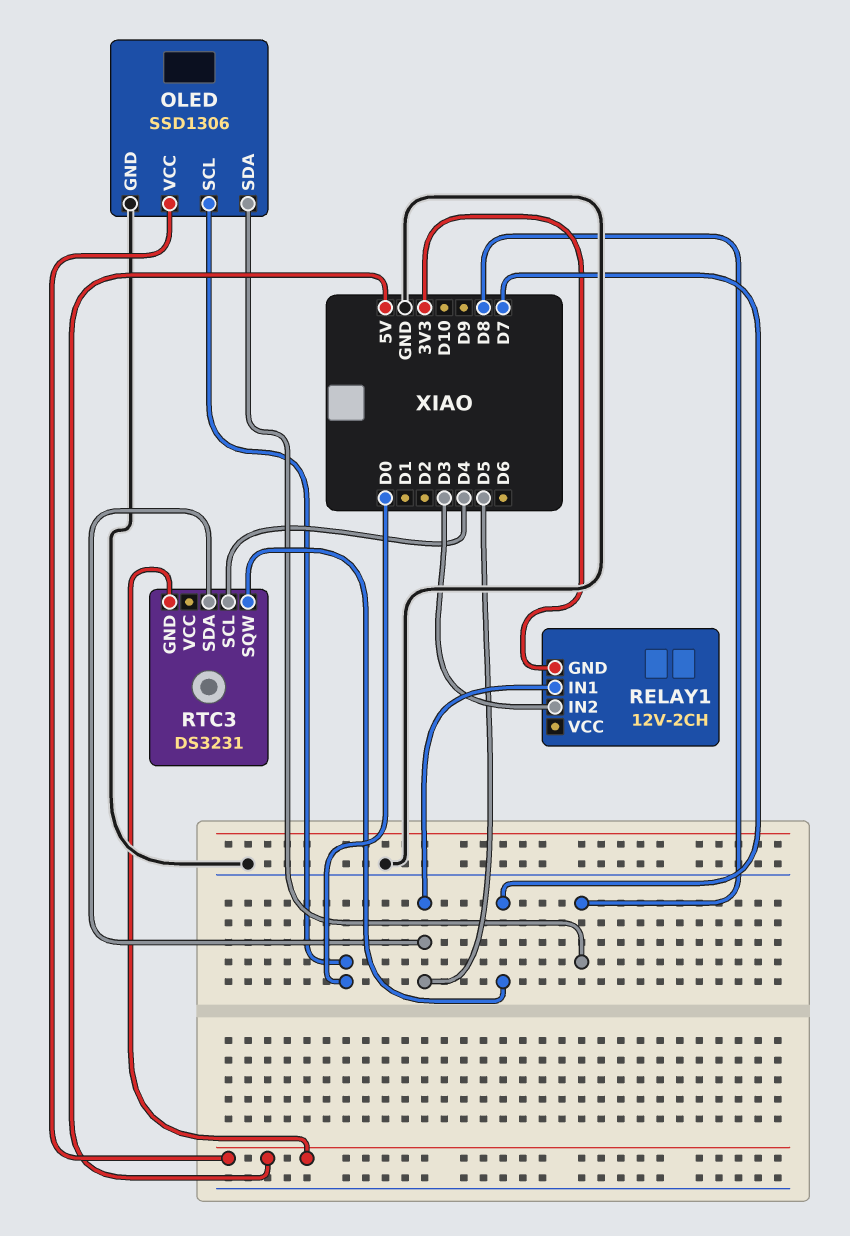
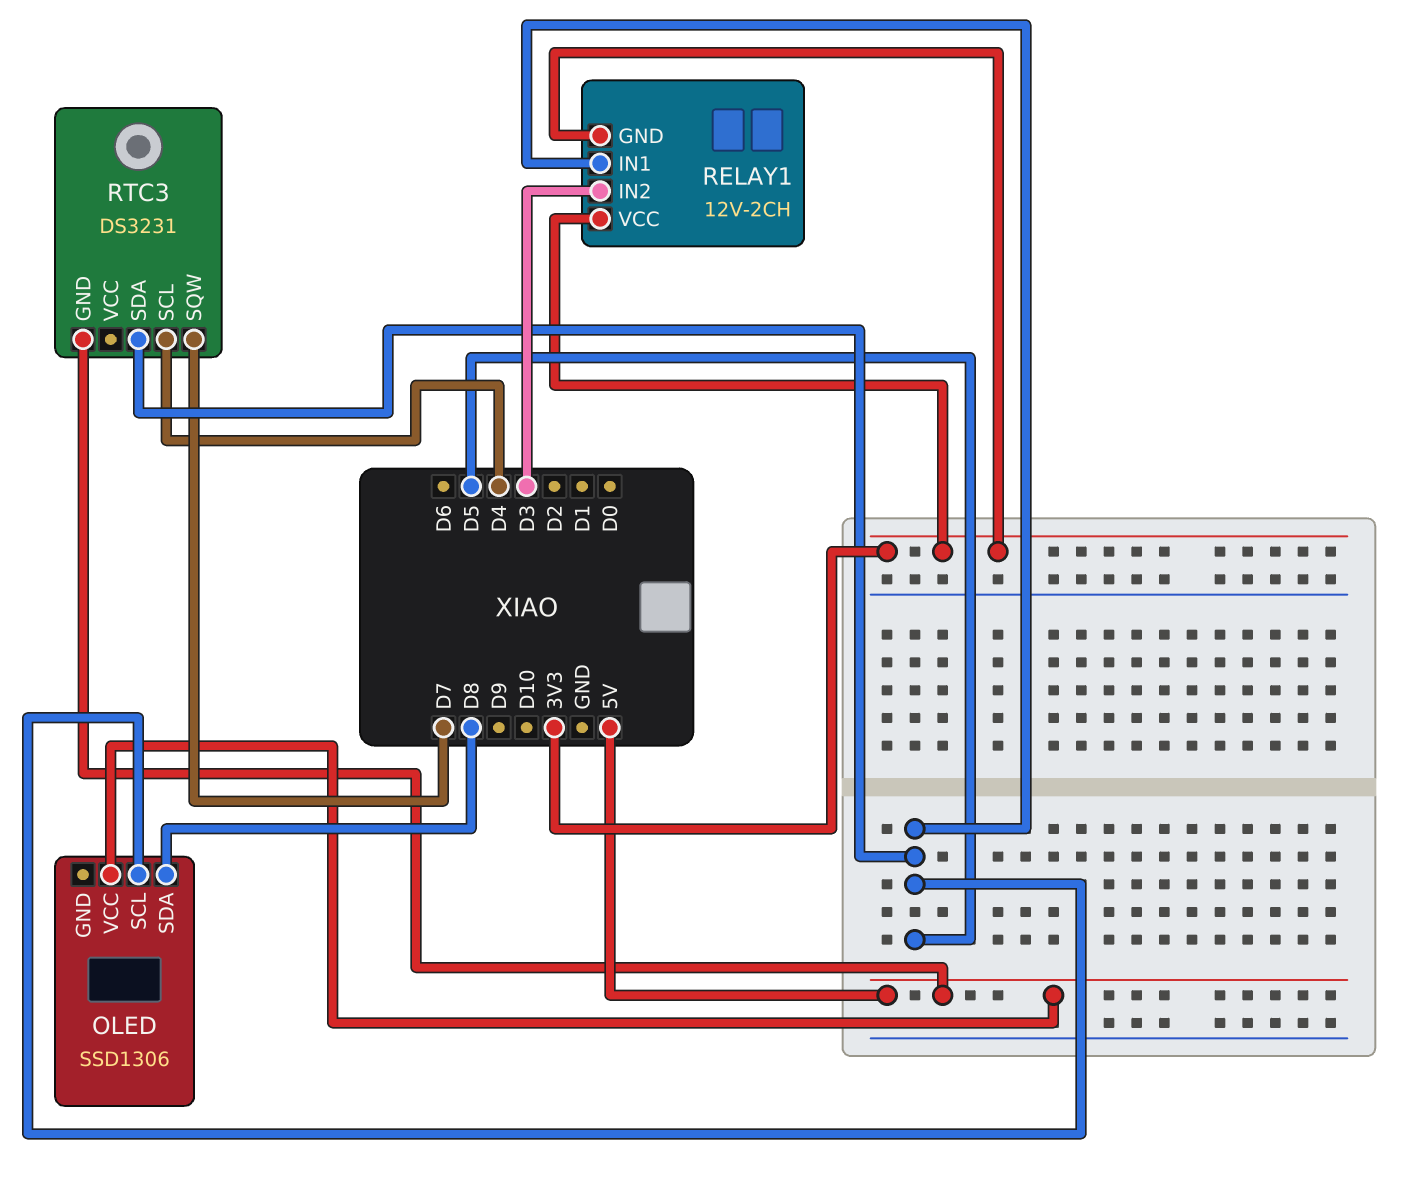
OLED pin GND: GND -> none
OLED pin SCL: D0 -> D5
RELAY1 pin VCC: none -> 3V3

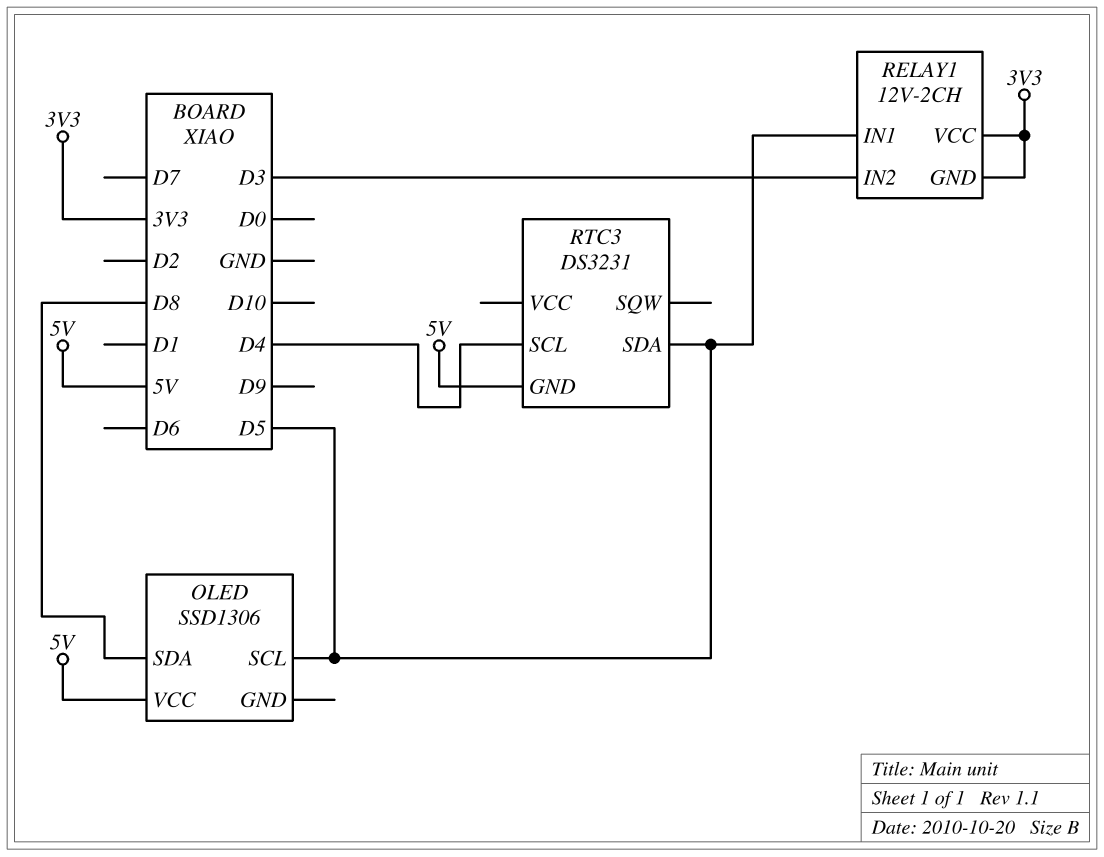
RTC3 pin SQW: D7 -> none

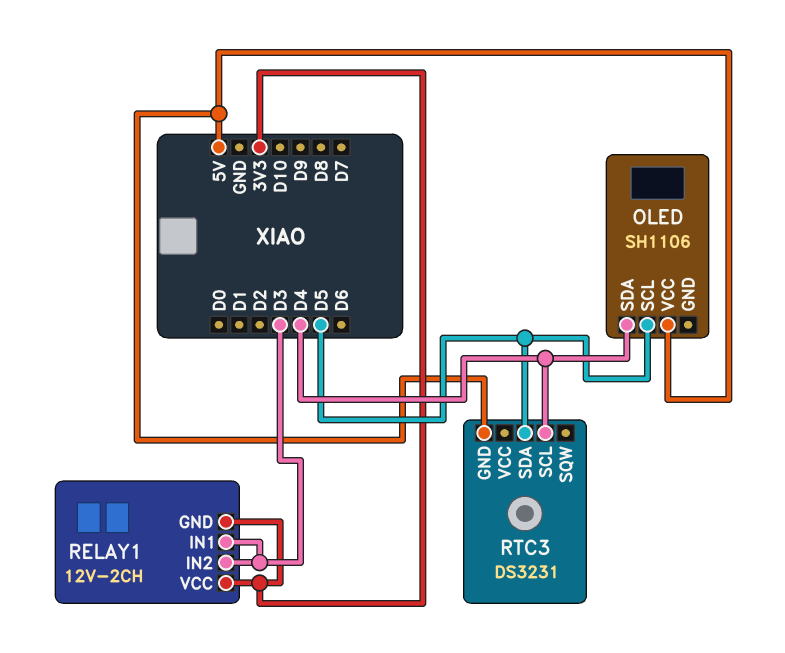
OLED: SSD1306 -> SH1106
OLED pin SDA: D8 -> D4
RELAY1 pin IN1: D5 -> D3

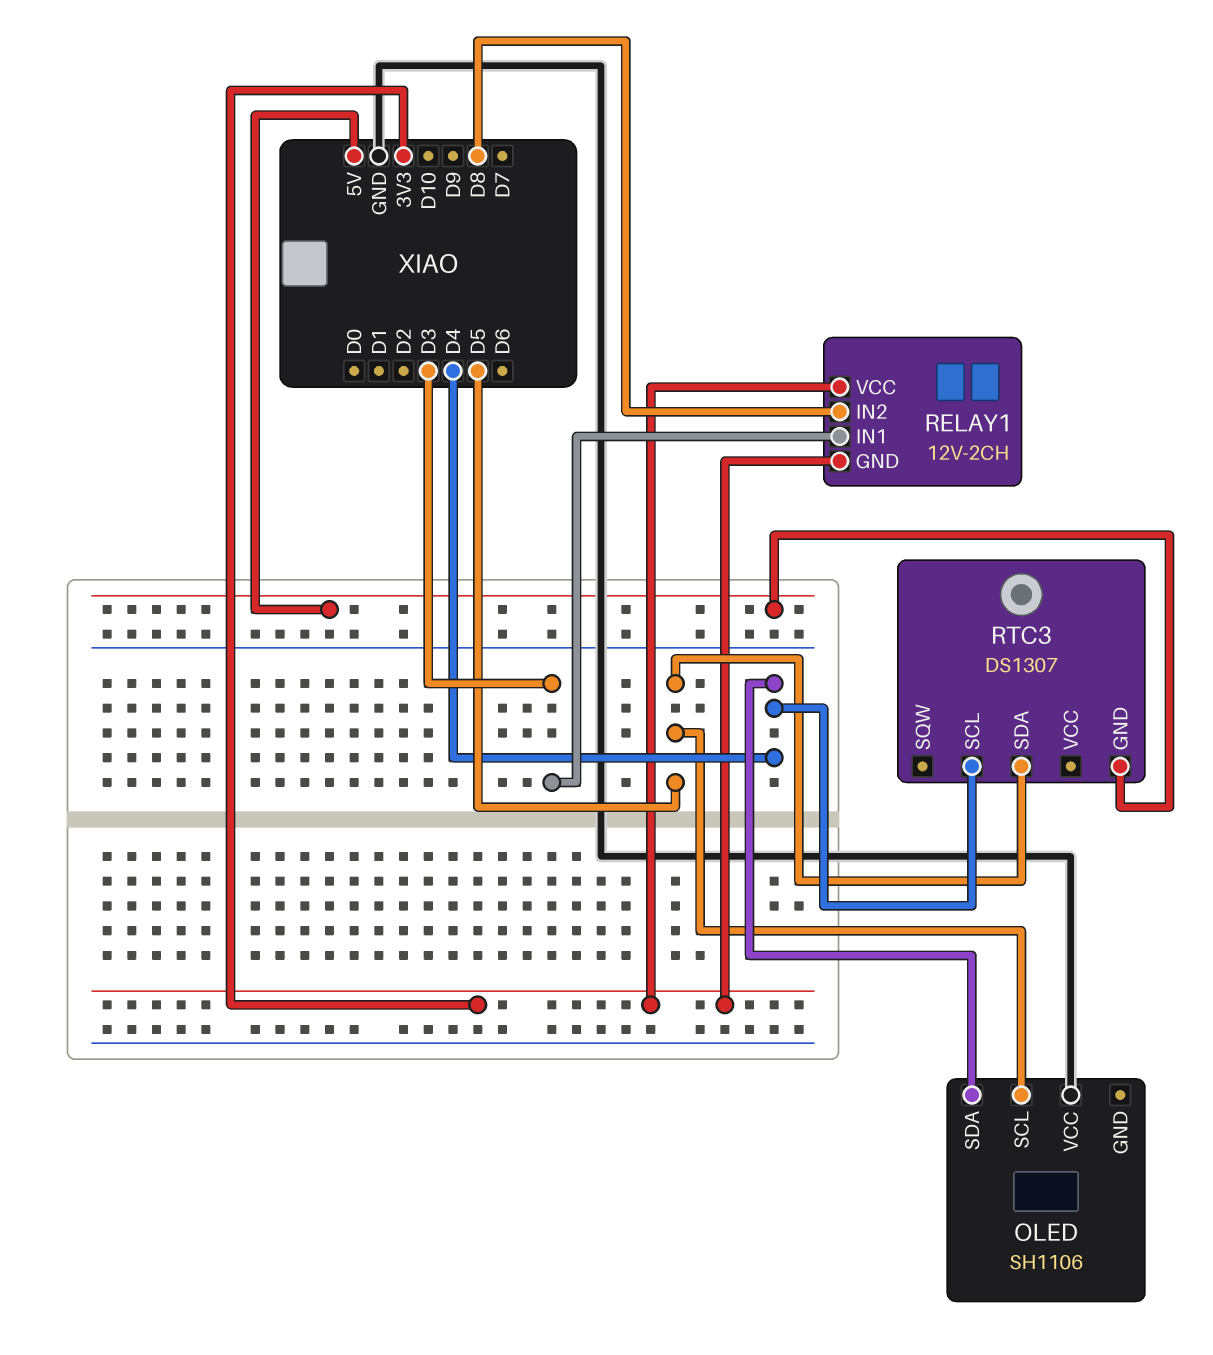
OLED pin VCC: 5V -> GND
RELAY1 pin IN2: D3 -> D8
RTC3: DS3231 -> DS1307

